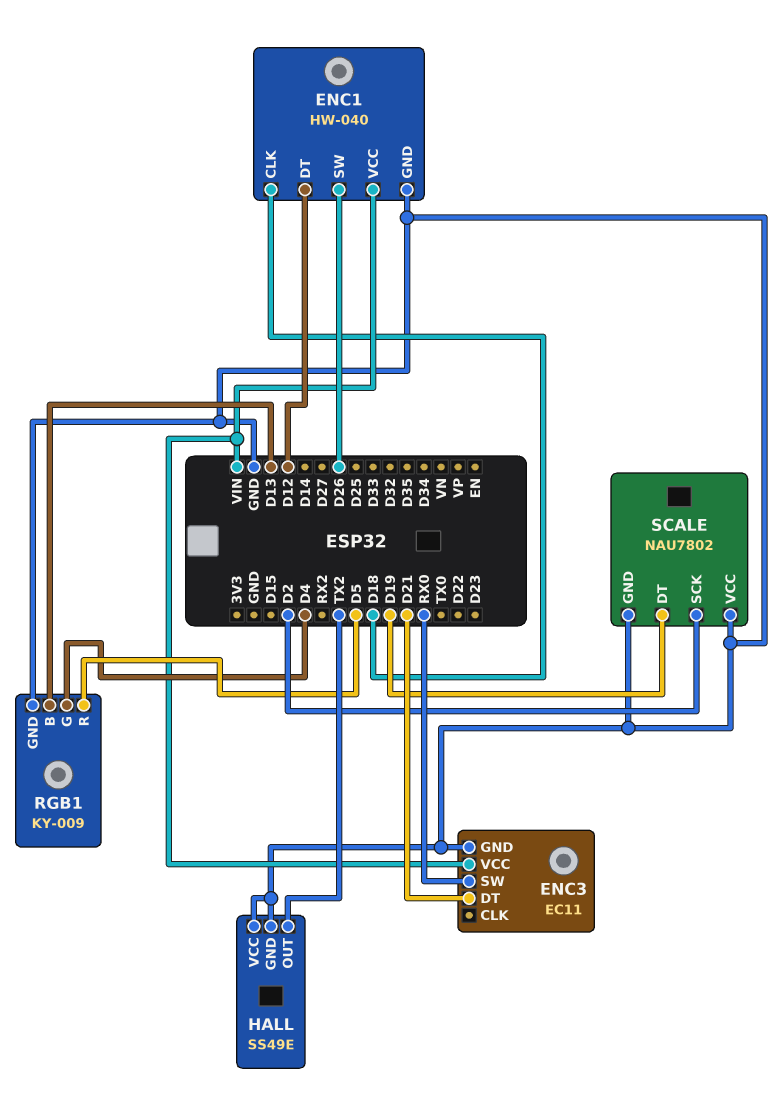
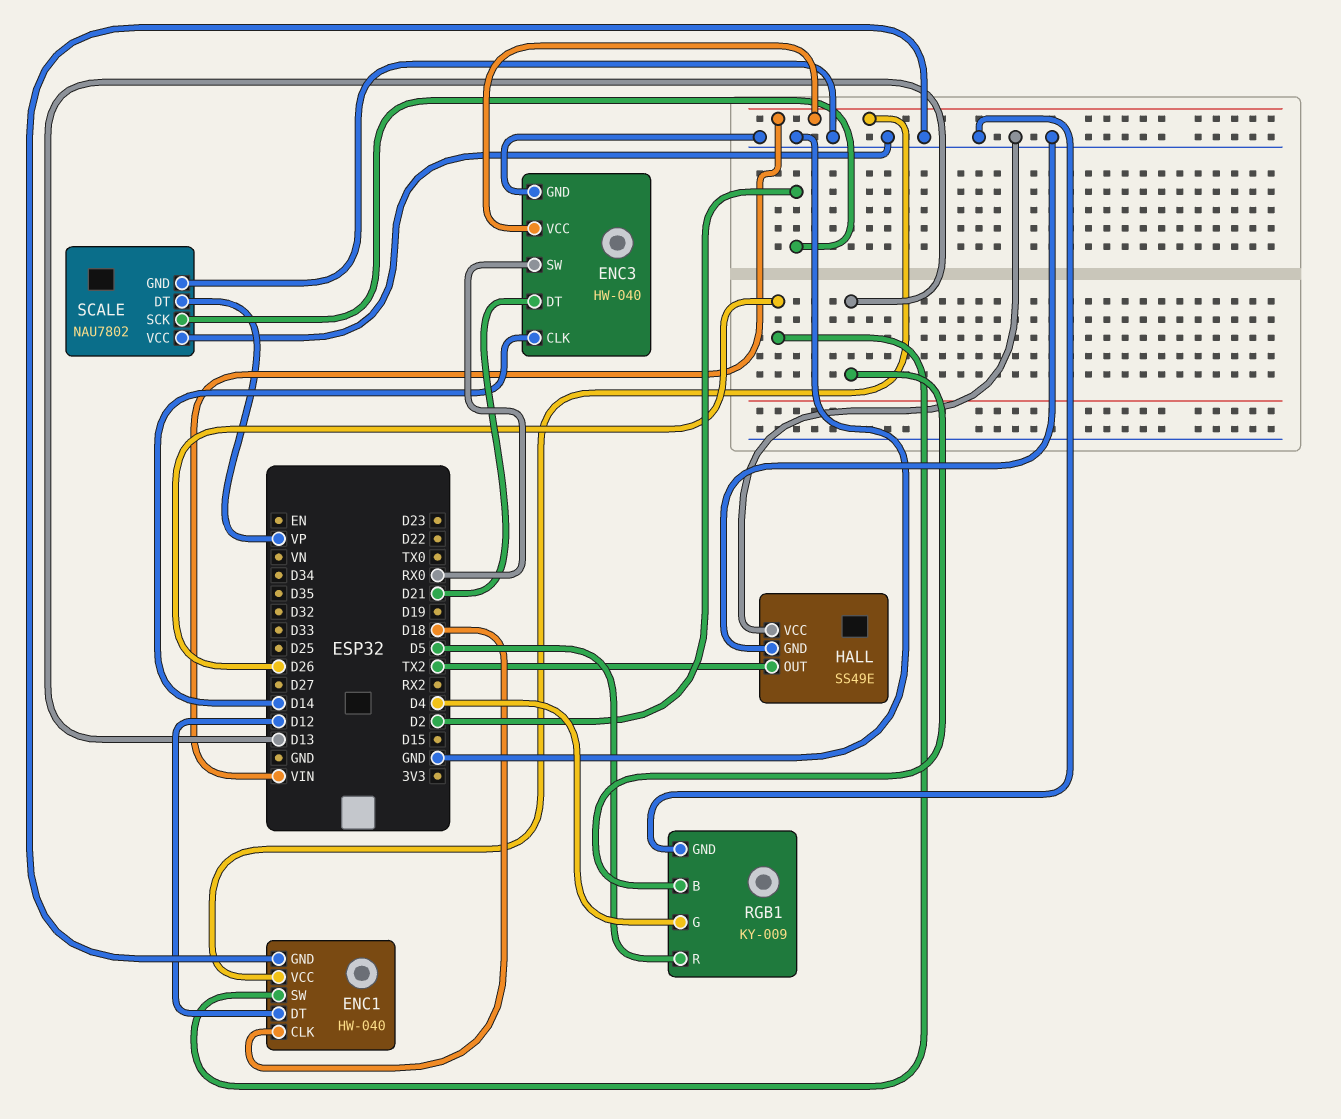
ENC3: EC11 -> HW-040
ENC3 pin CLK: none -> D14
SCALE pin DT: D19 -> VP

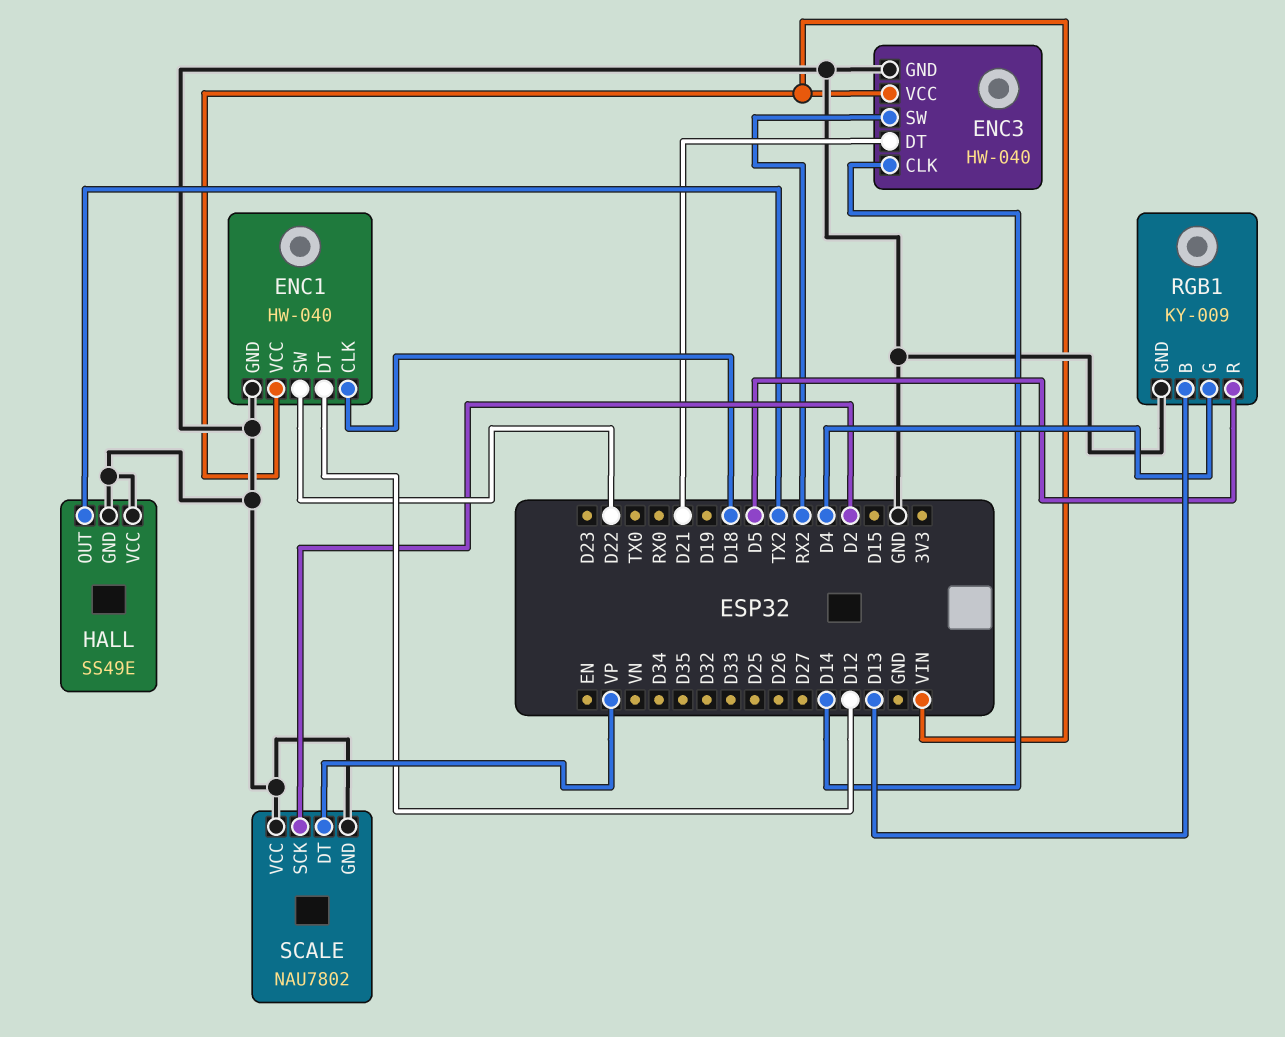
ENC1 pin SW: D26 -> D22
ENC3 pin SW: RX0 -> RX2

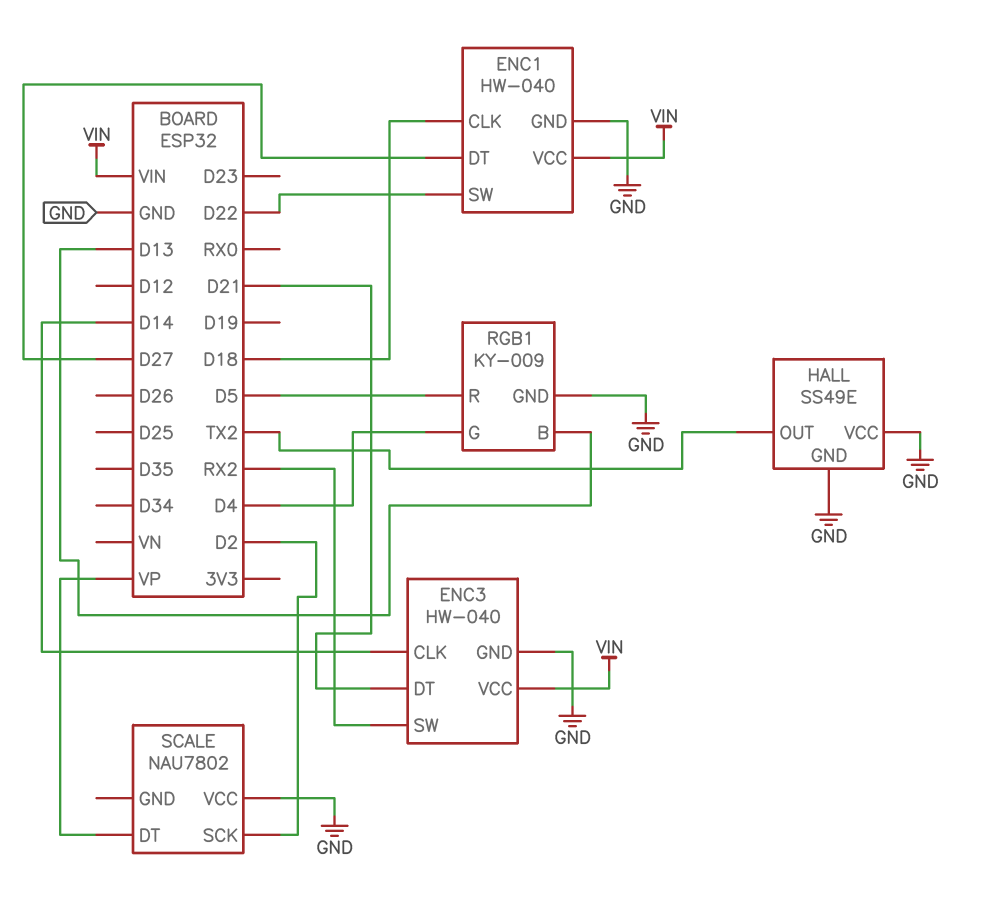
ENC1 pin DT: D12 -> D27
SCALE pin GND: GND -> none

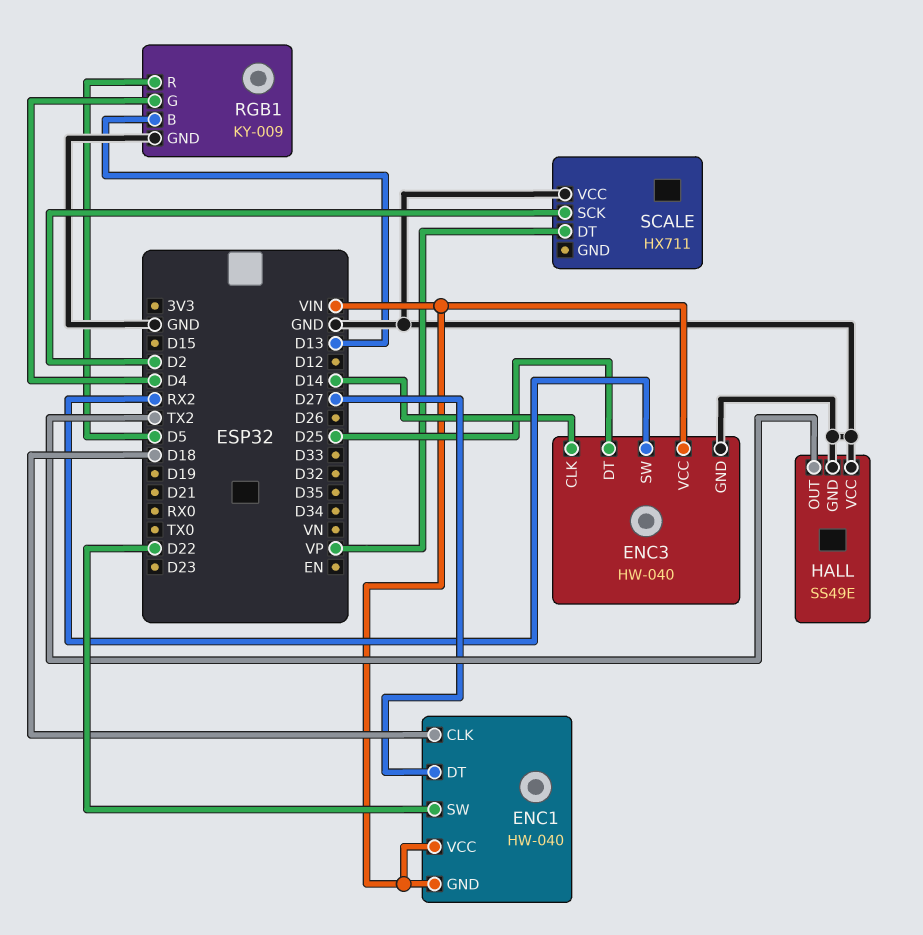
ENC1 pin GND: GND -> VIN
ENC3 pin DT: D21 -> D25
SCALE: NAU7802 -> HX711

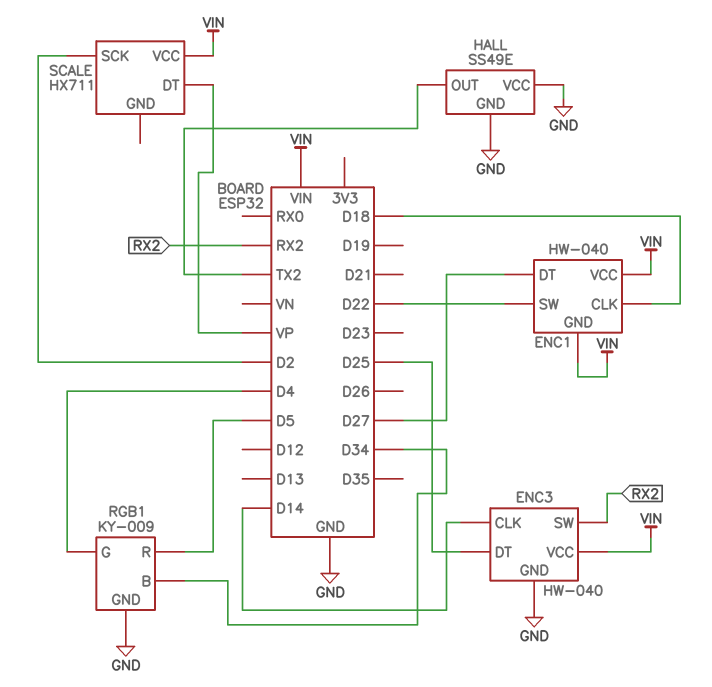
RGB1 pin B: D13 -> D34
SCALE pin VCC: GND -> VIN

